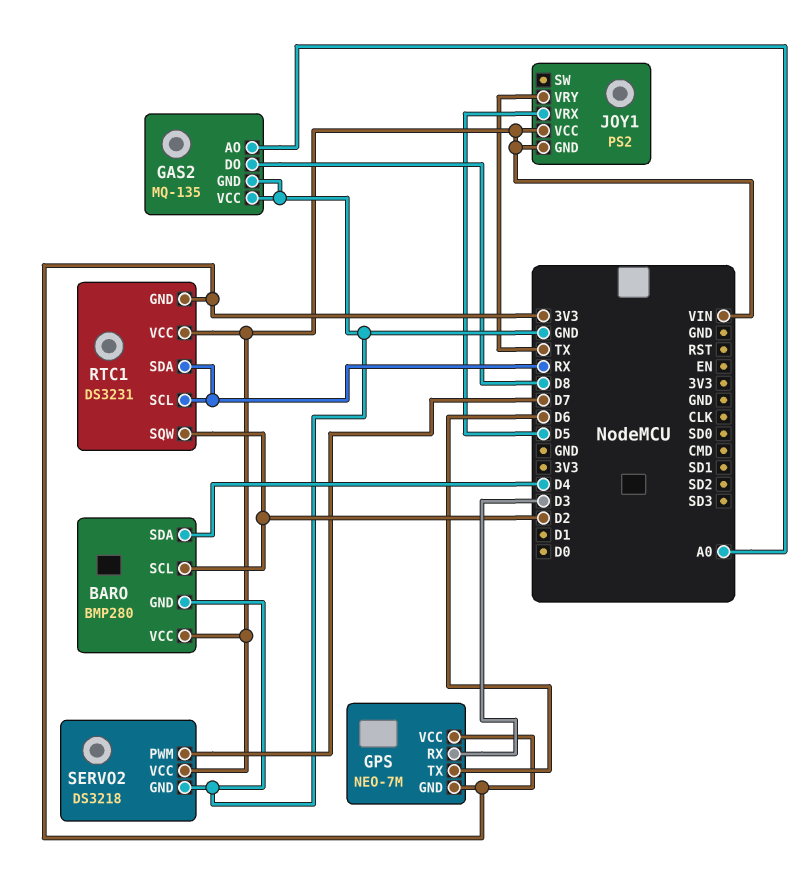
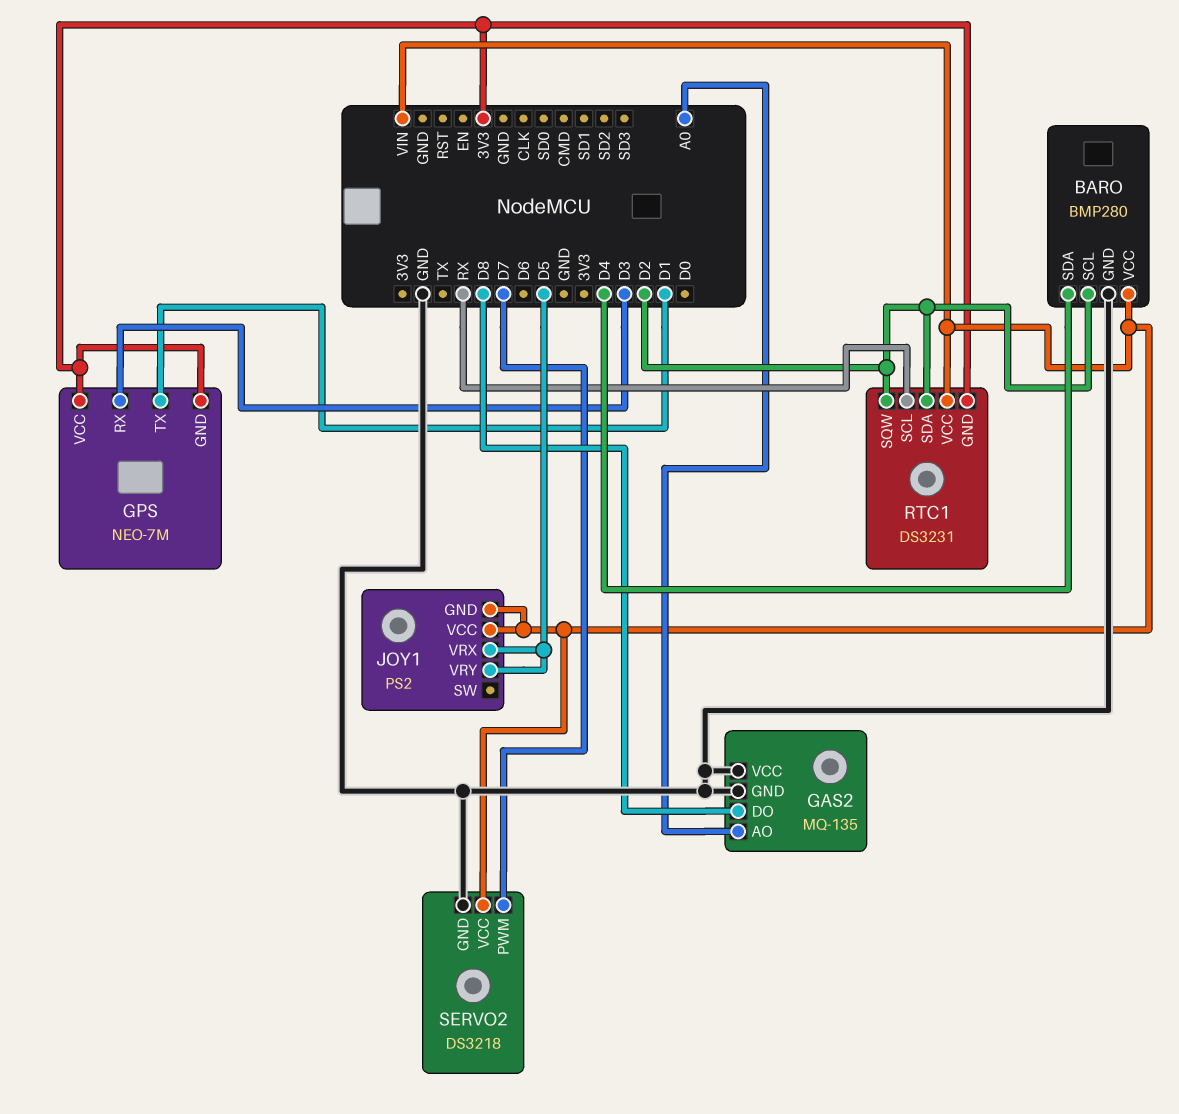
GPS pin TX: D6 -> D1
JOY1 pin VRY: TX -> D5
RTC1 pin SDA: RX -> D2

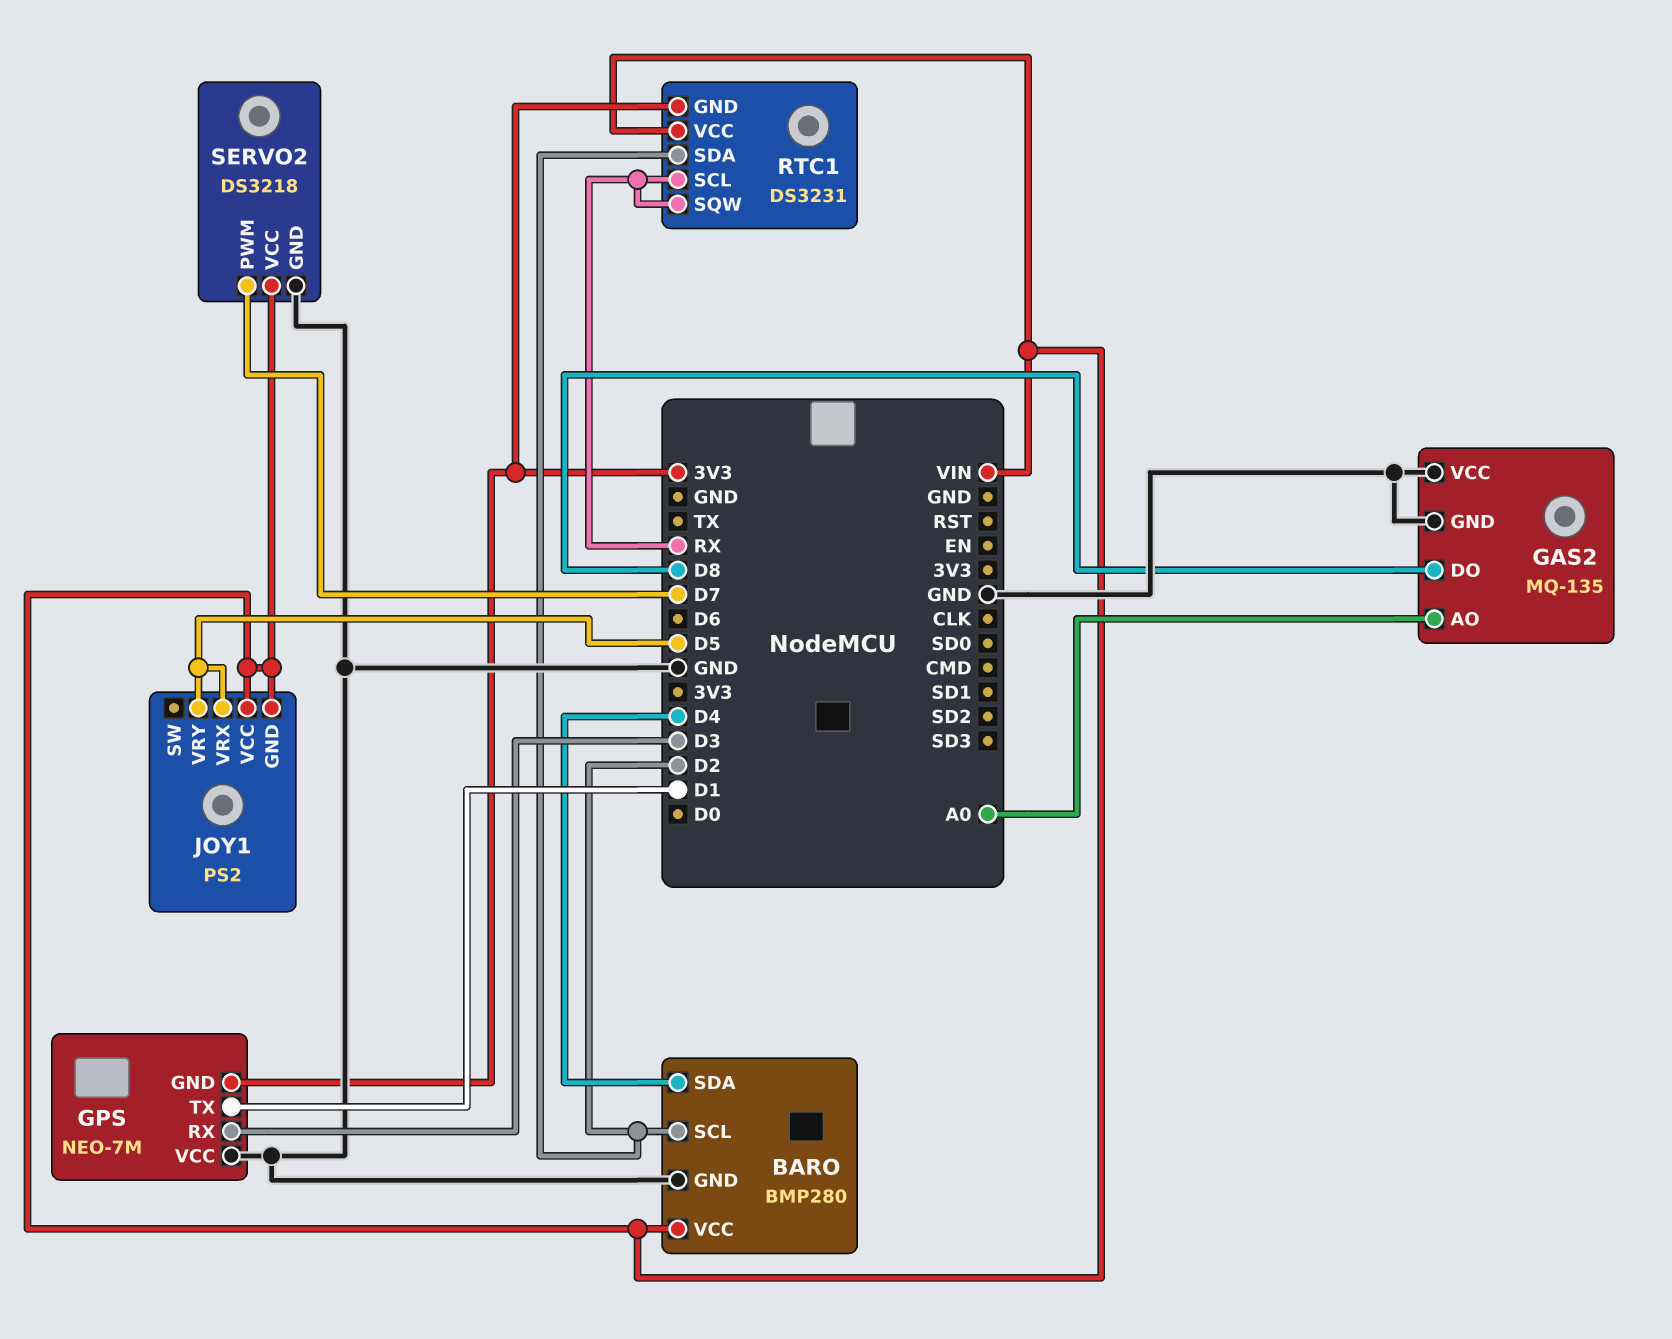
GPS pin VCC: 3V3 -> GND
RTC1 pin SQW: D2 -> RX

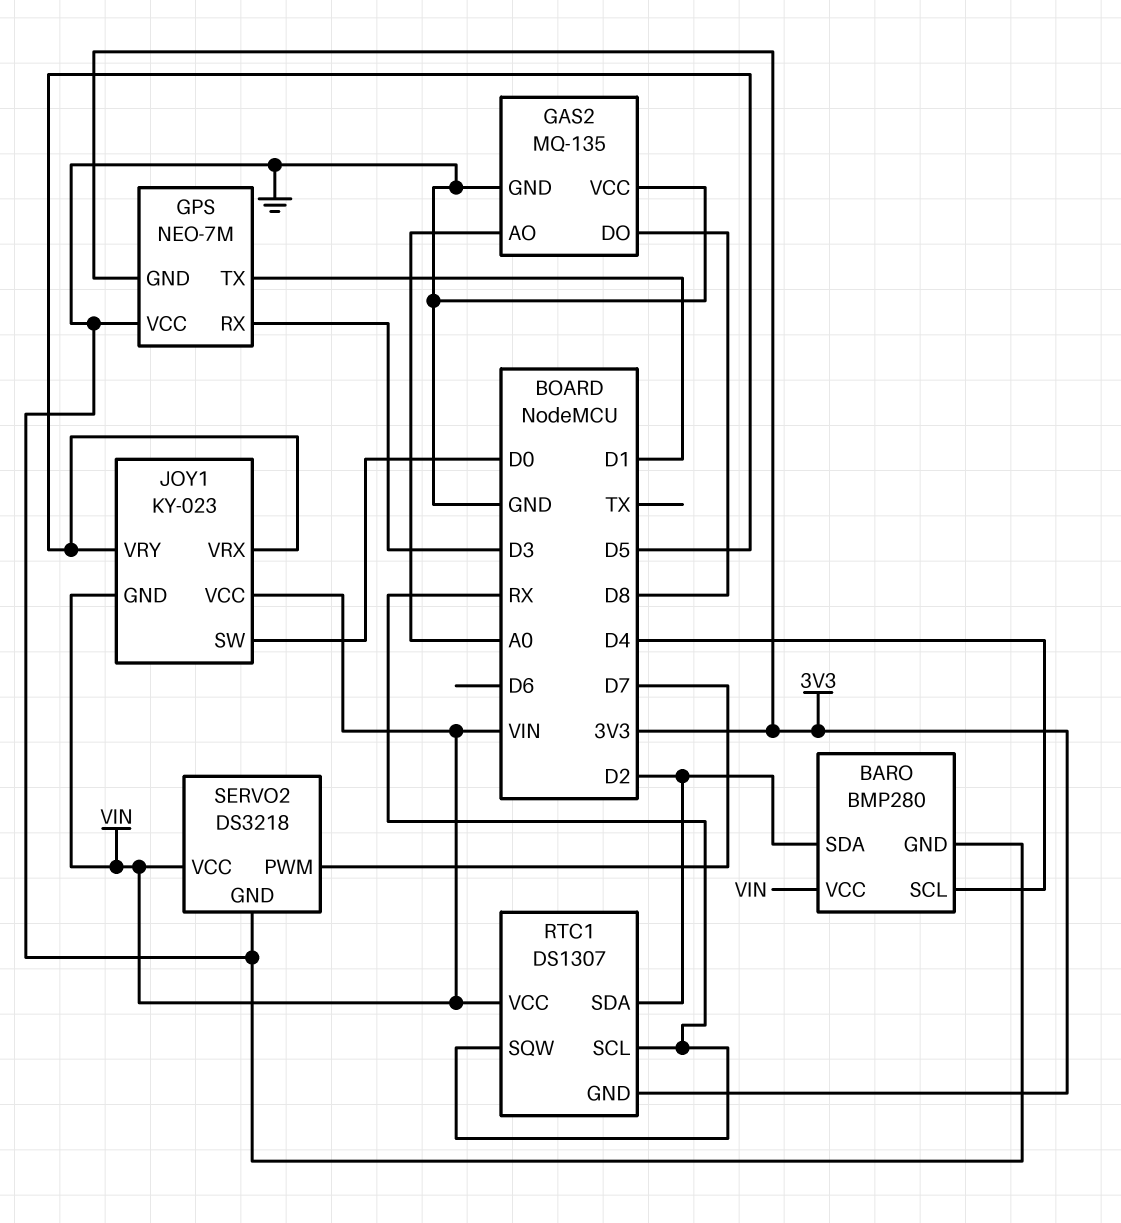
BARO pin SCL: D2 -> D4
BARO pin SDA: D4 -> D2
JOY1: PS2 -> KY-023
JOY1 pin SW: none -> D0
RTC1: DS3231 -> DS1307

